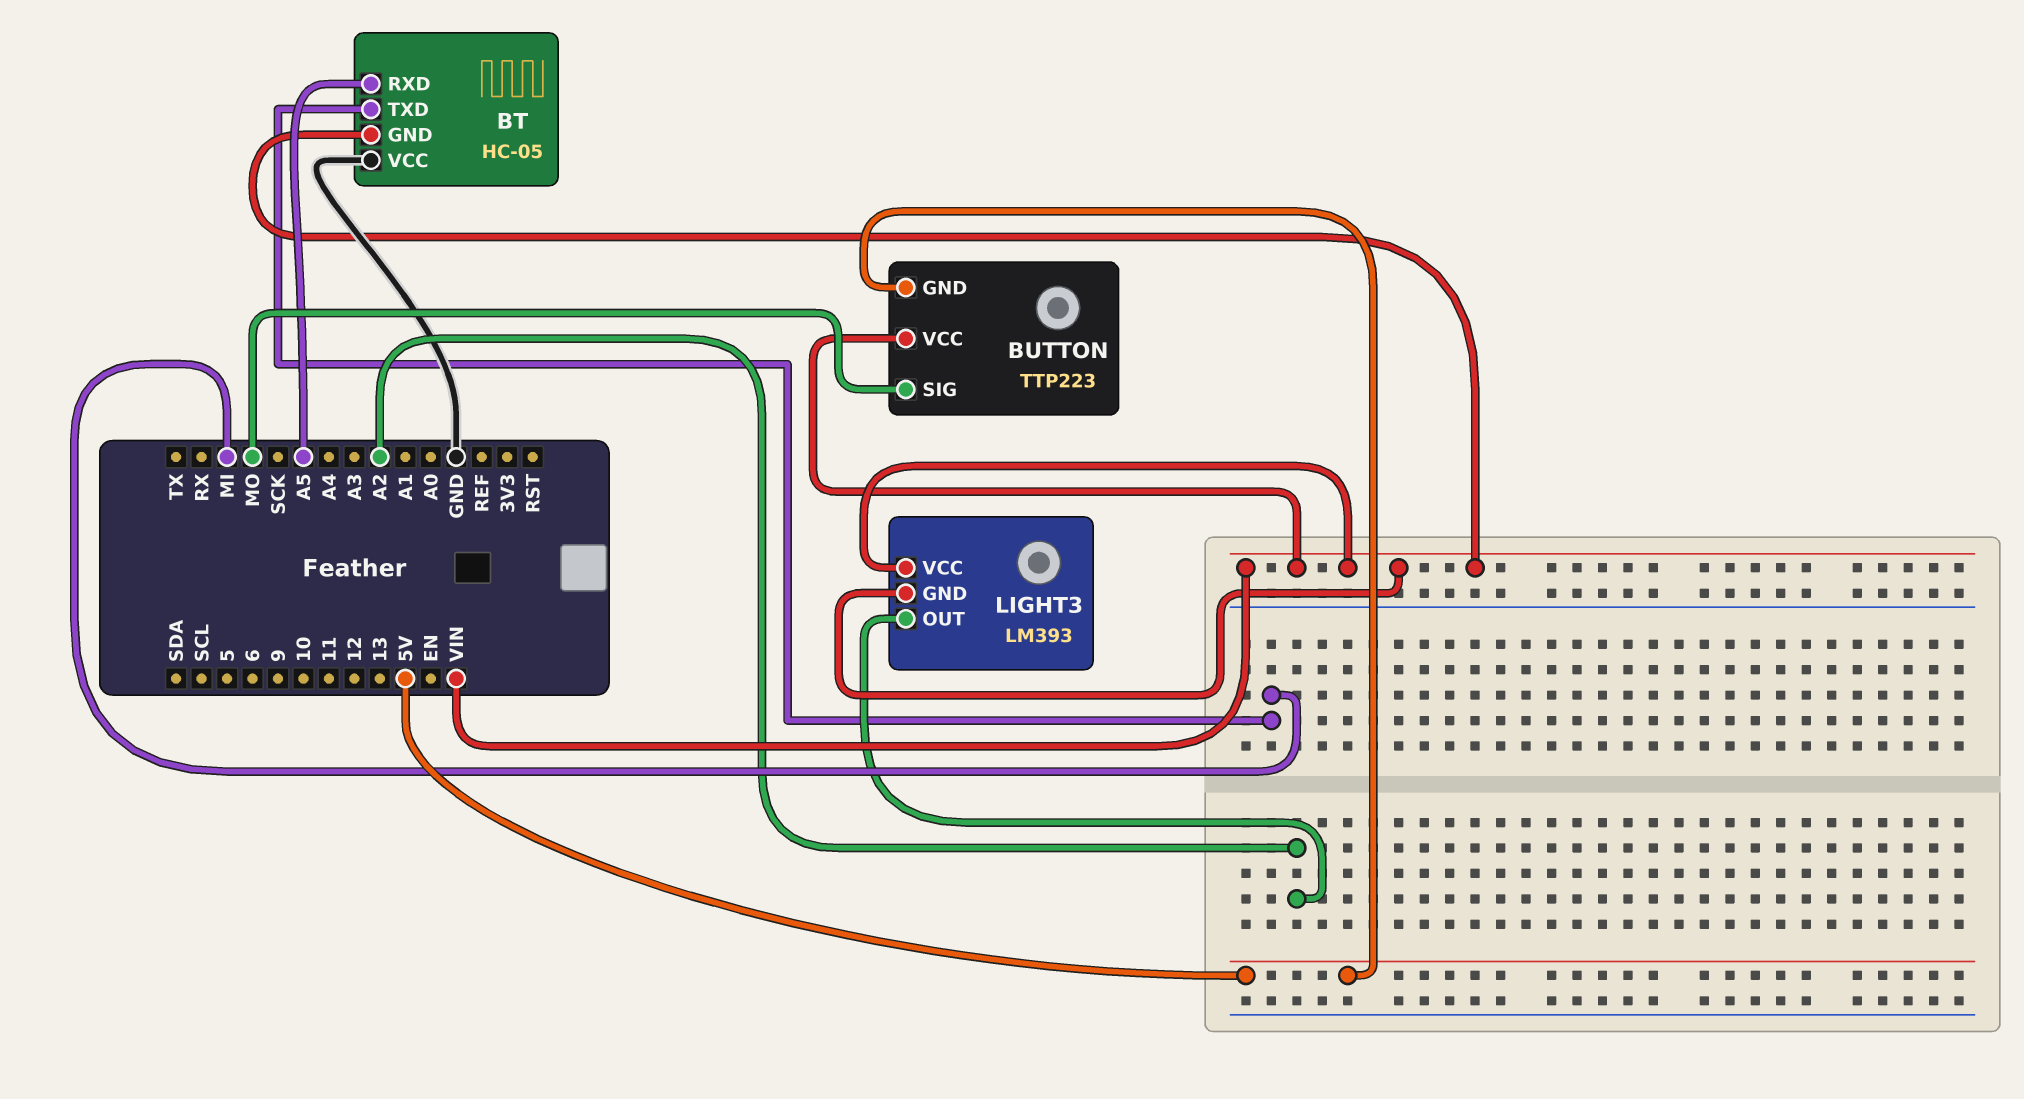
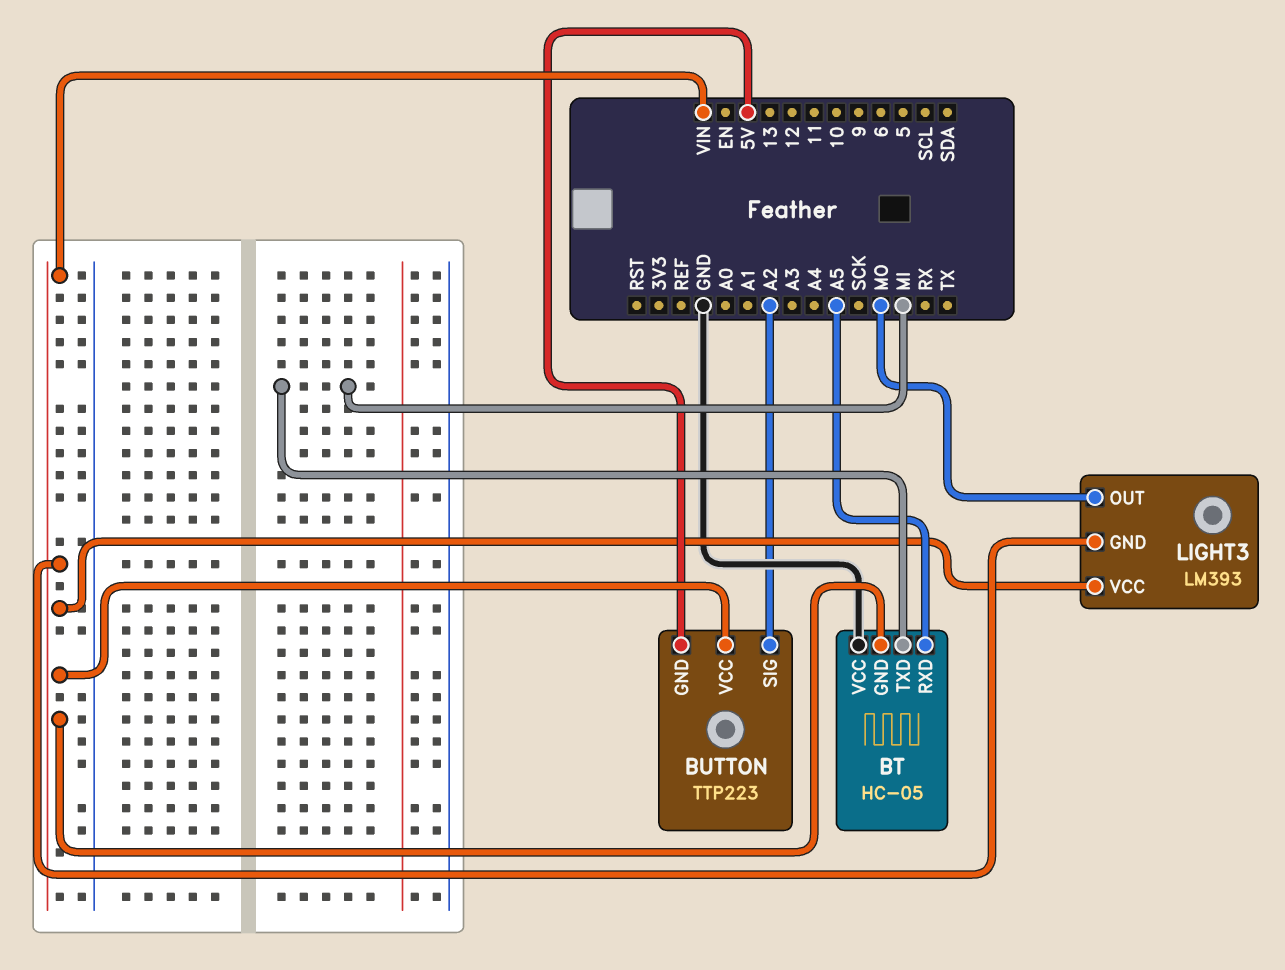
BUTTON pin SIG: MO -> A2
LIGHT3 pin OUT: A2 -> MO

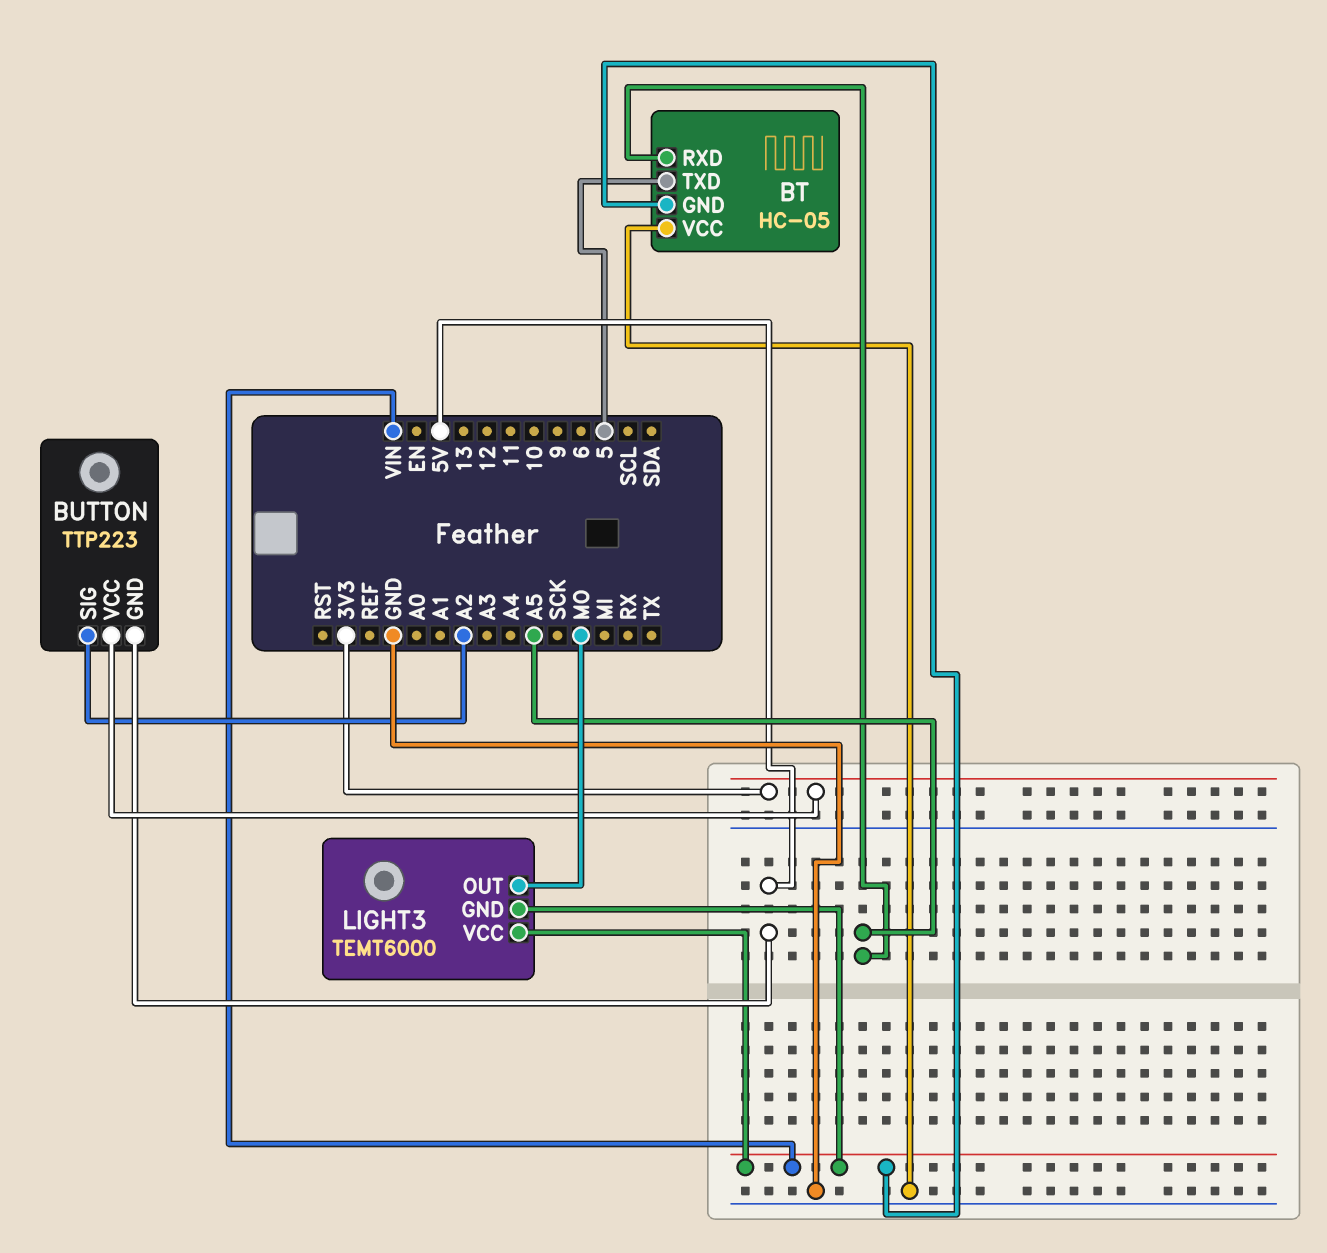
BT pin TXD: MI -> 5
BUTTON pin VCC: VIN -> 3V3
LIGHT3: LM393 -> TEMT6000

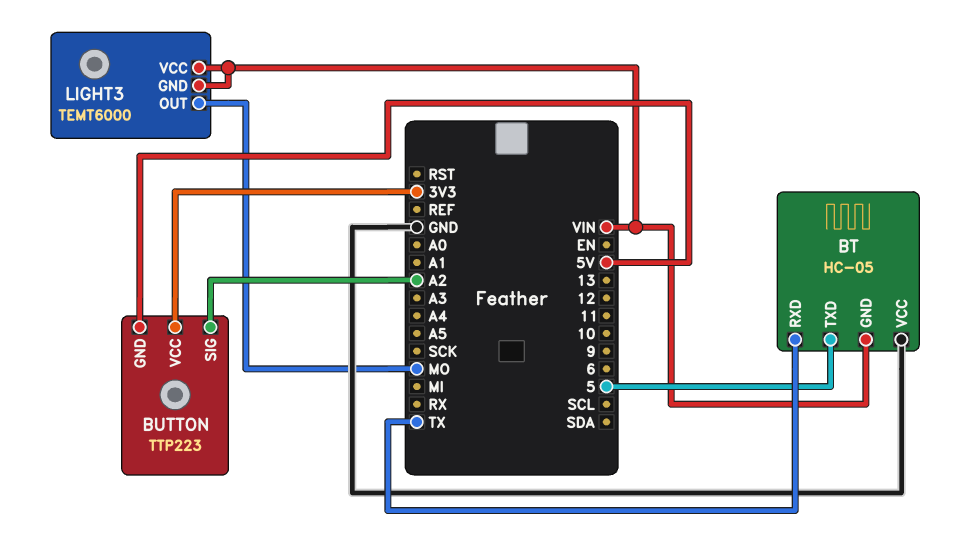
BT pin RXD: A5 -> TX

